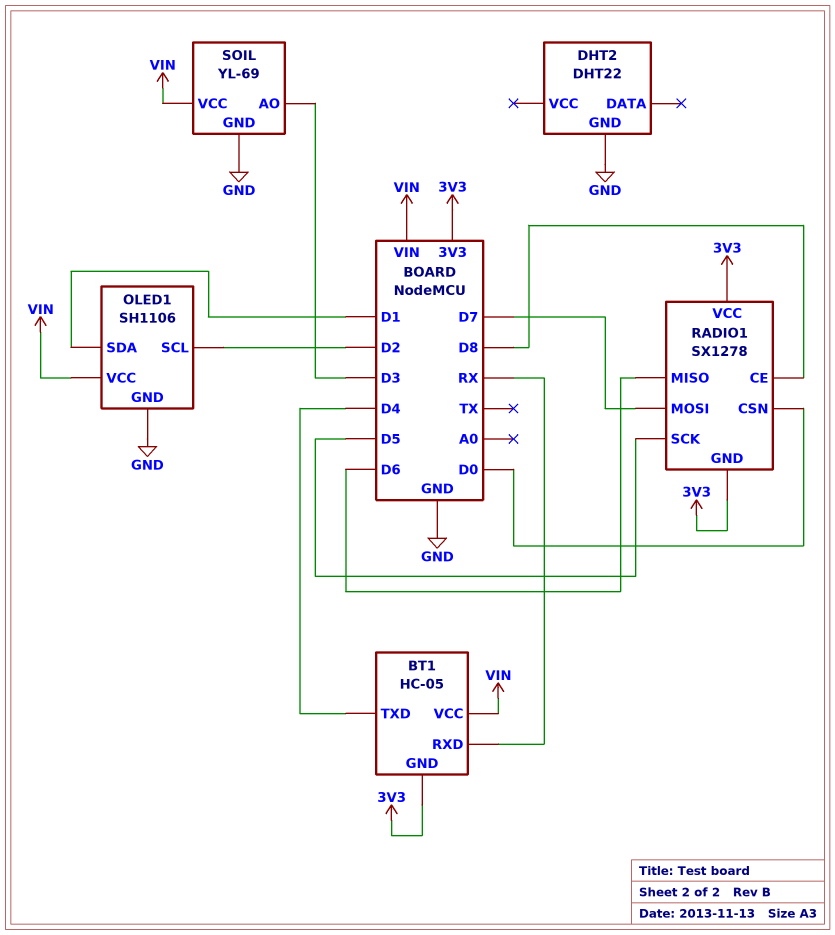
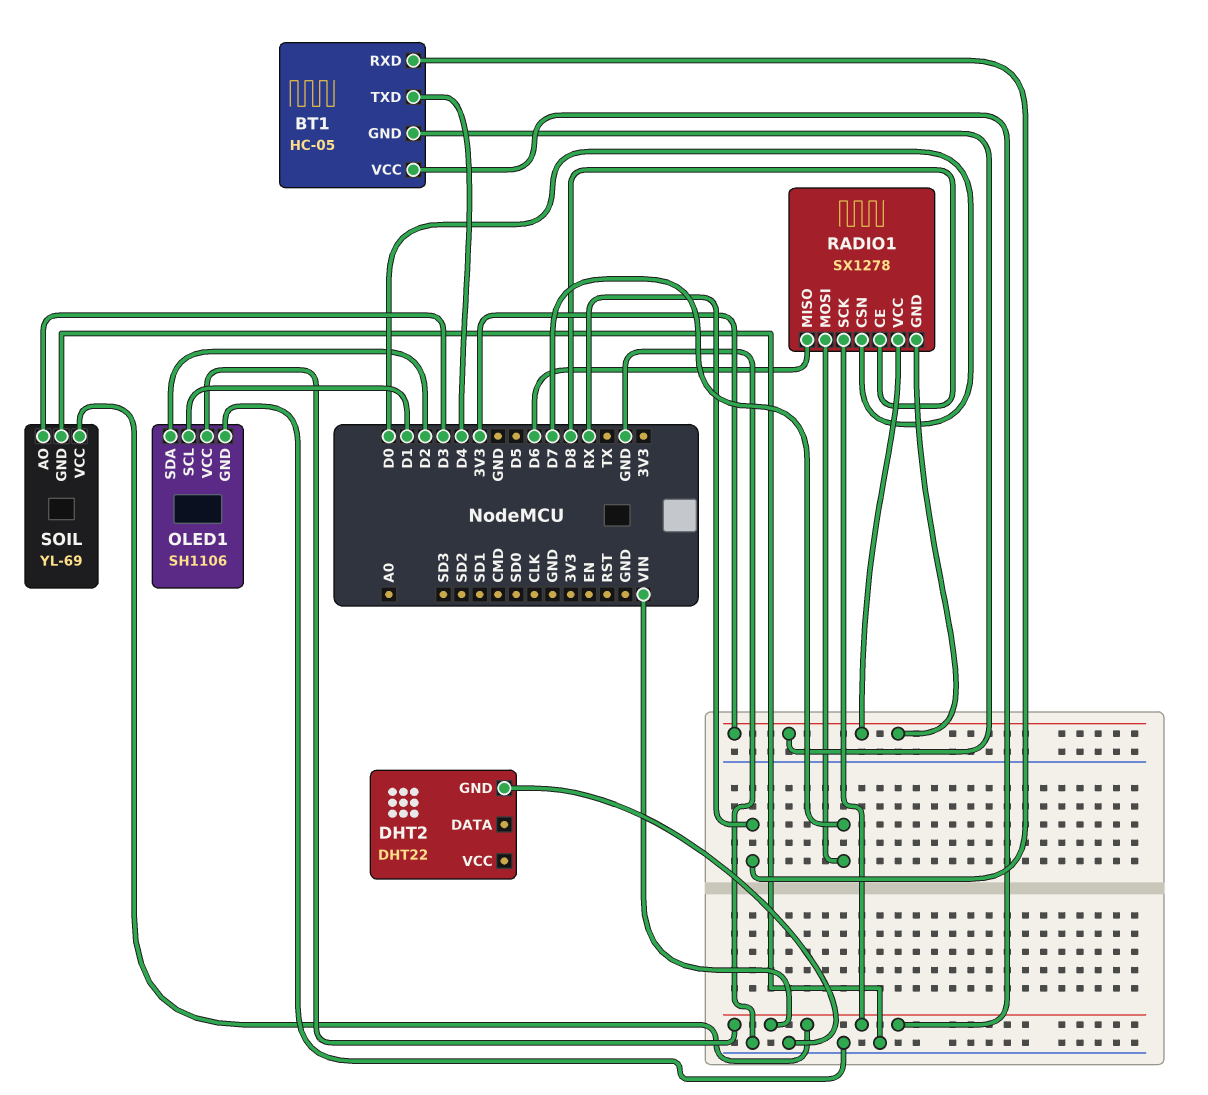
OLED1 pin SCL: D2 -> D1
OLED1 pin SDA: D1 -> D2
RADIO1 pin SCK: D5 -> VIN

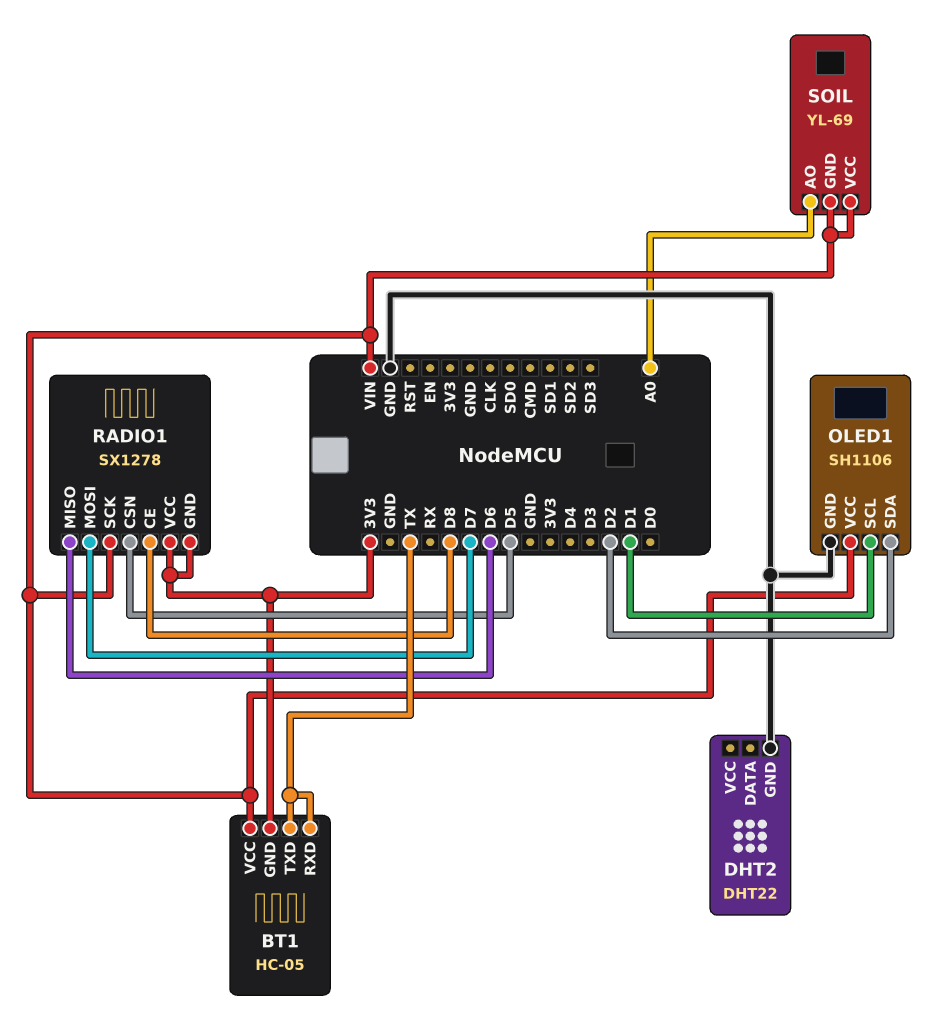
BT1 pin RXD: RX -> TX
BT1 pin TXD: D4 -> TX
RADIO1 pin CSN: D0 -> D5
SOIL pin AO: D3 -> A0
SOIL pin GND: GND -> VIN

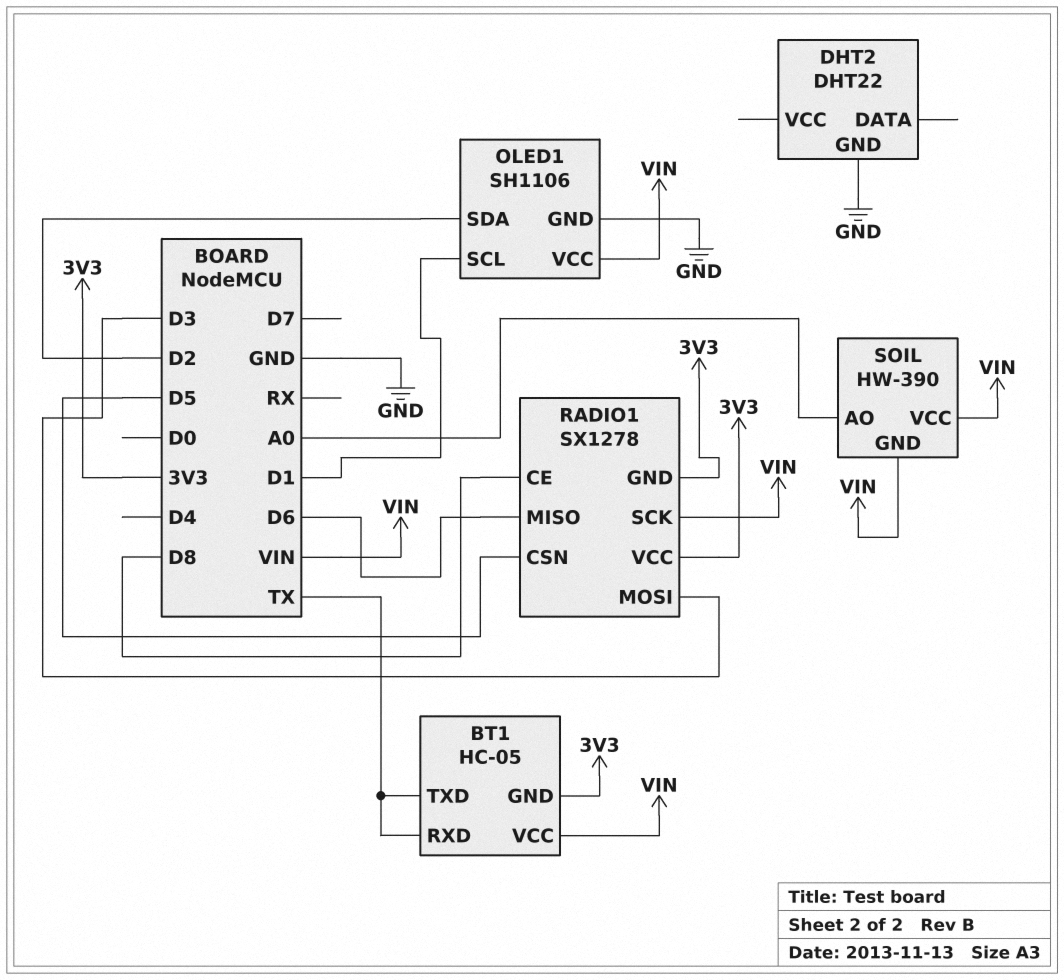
RADIO1 pin MOSI: D7 -> D3
SOIL: YL-69 -> HW-390

